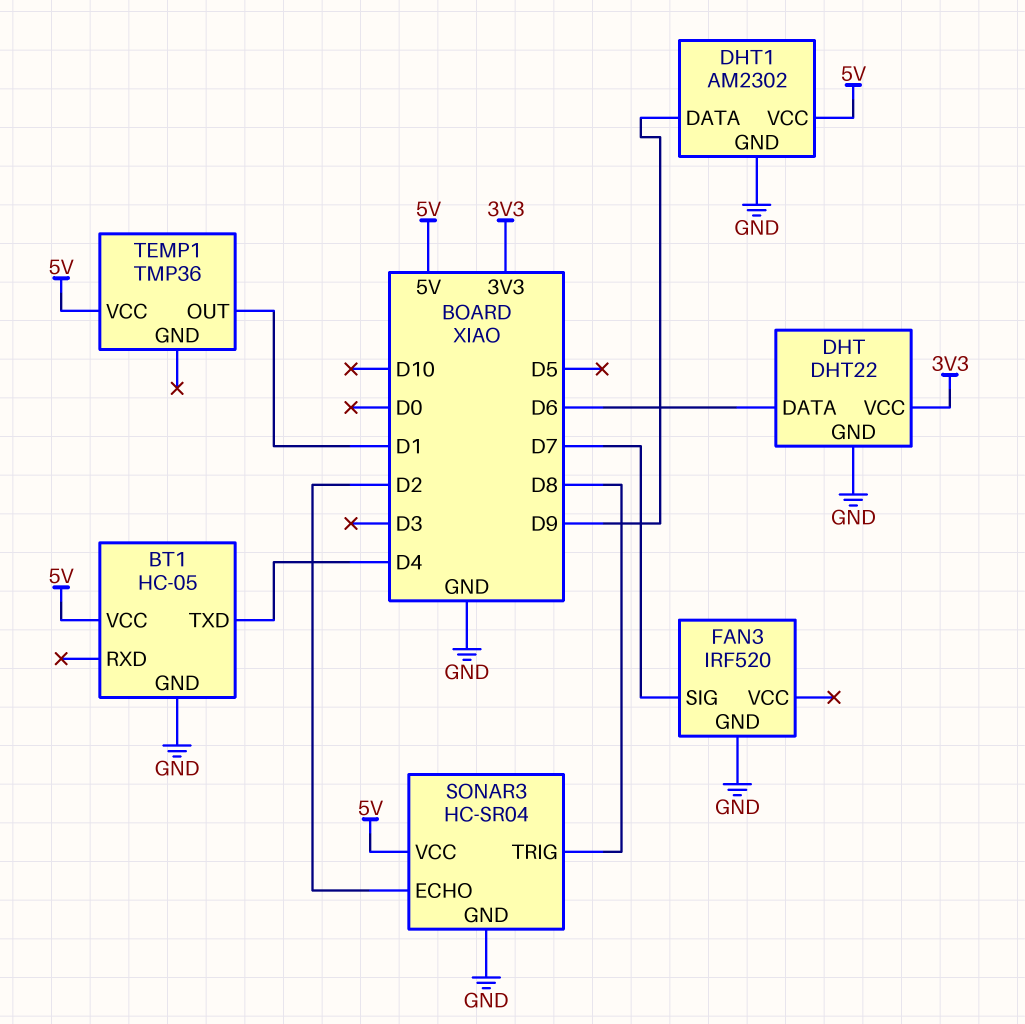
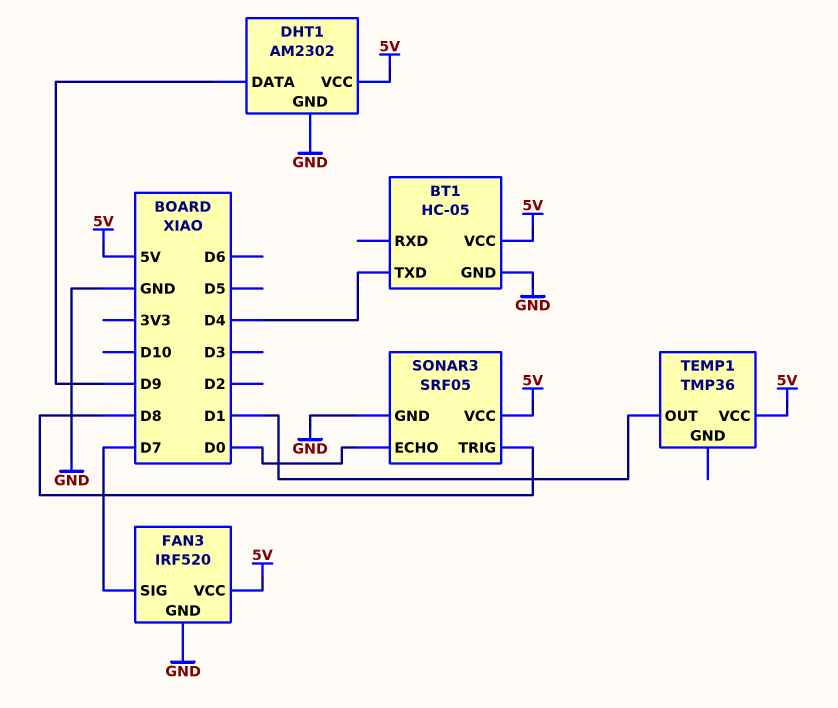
DHT: DHT22 -> none
DHT pin DATA: D6 -> none
DHT pin GND: GND -> none
DHT pin VCC: 3V3 -> none
FAN3 pin VCC: none -> 5V
SONAR3: HC-SR04 -> SRF05
SONAR3 pin ECHO: D2 -> D0

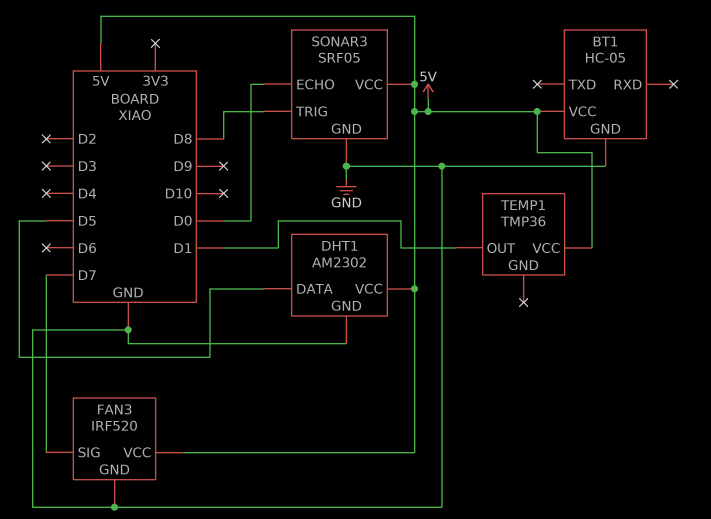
BT1 pin TXD: D4 -> none
DHT1 pin DATA: D9 -> D5

